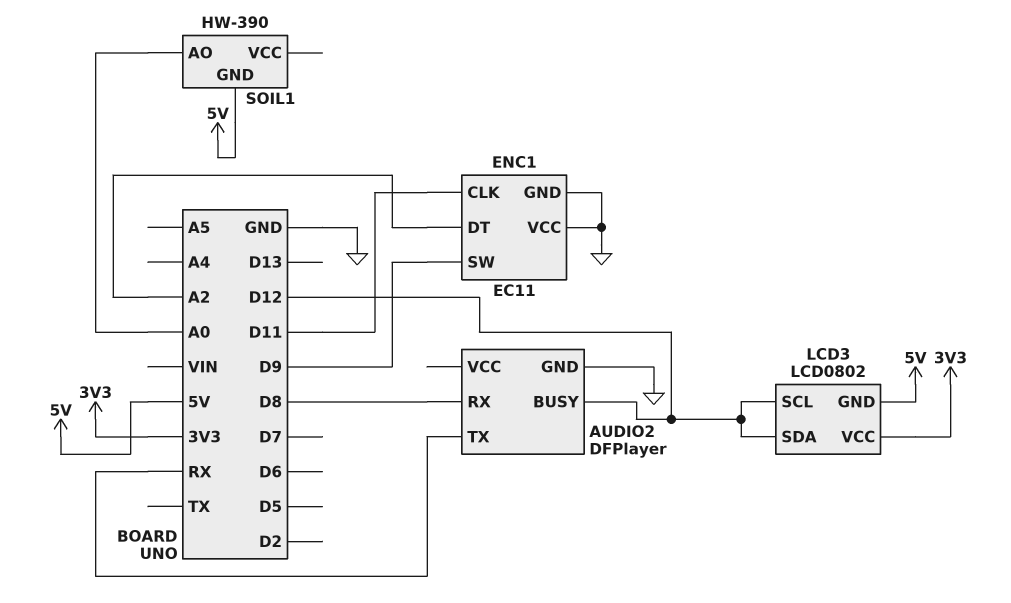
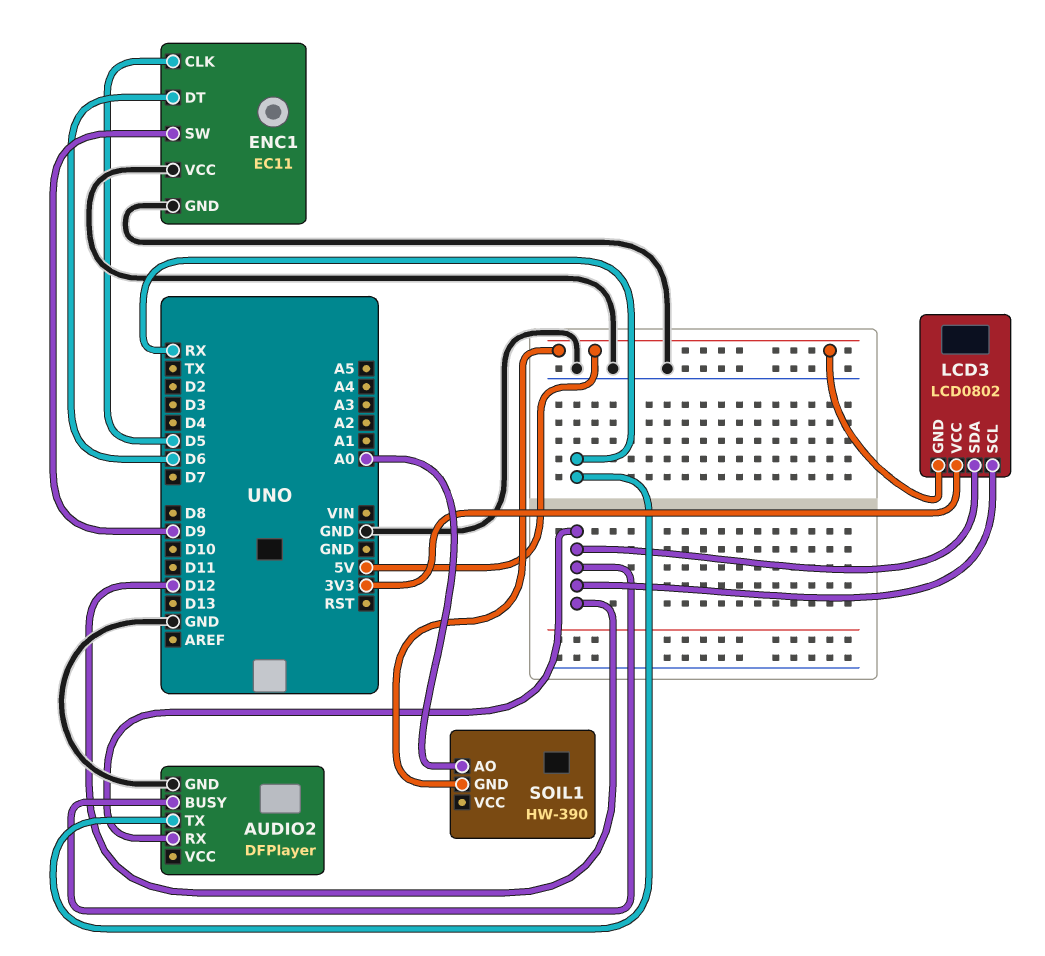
AUDIO2 pin RX: D8 -> D12
ENC1 pin CLK: D11 -> D5
ENC1 pin DT: A2 -> D6

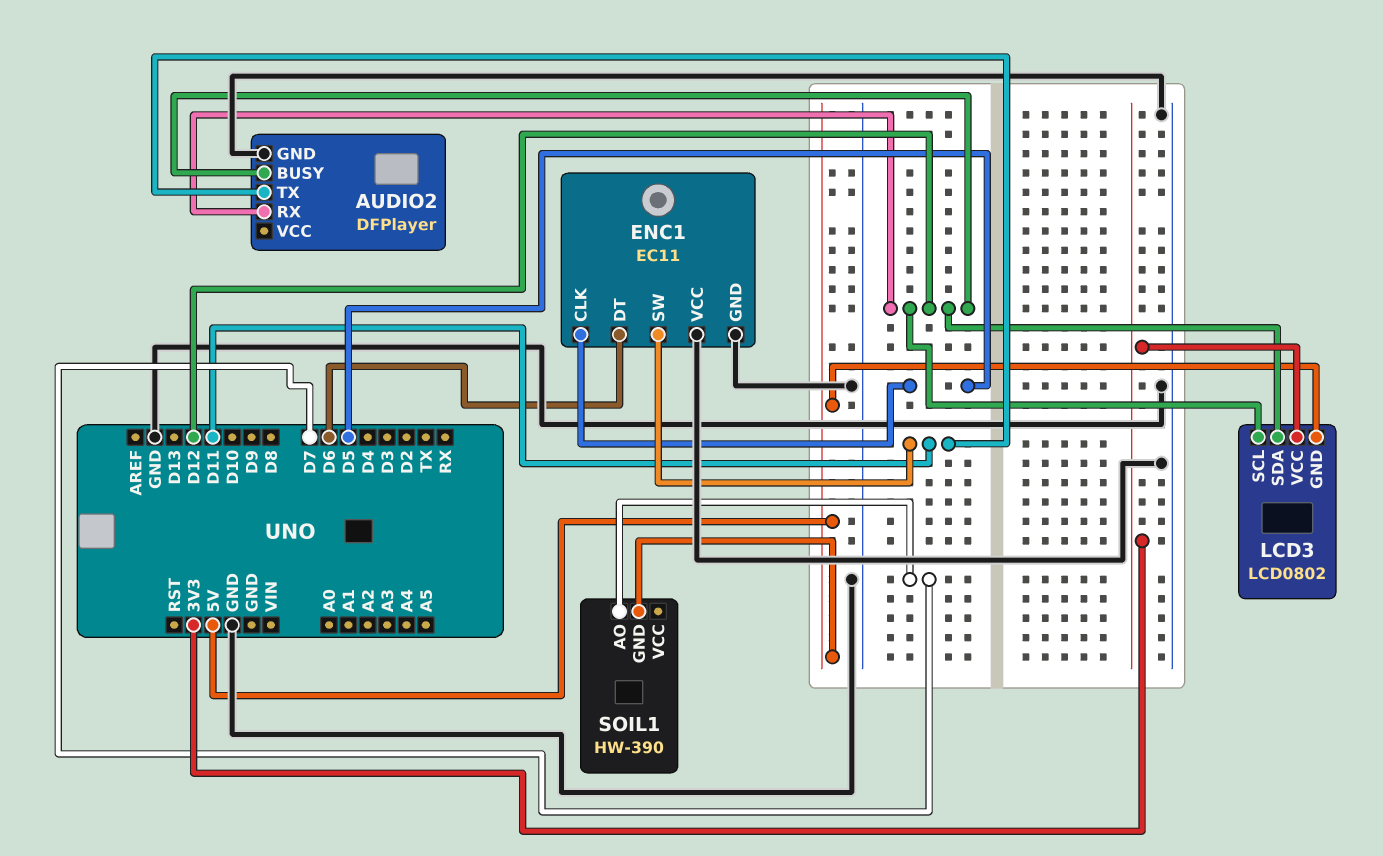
AUDIO2 pin TX: RX -> D11
ENC1 pin SW: D9 -> D11
SOIL1 pin AO: A0 -> D7

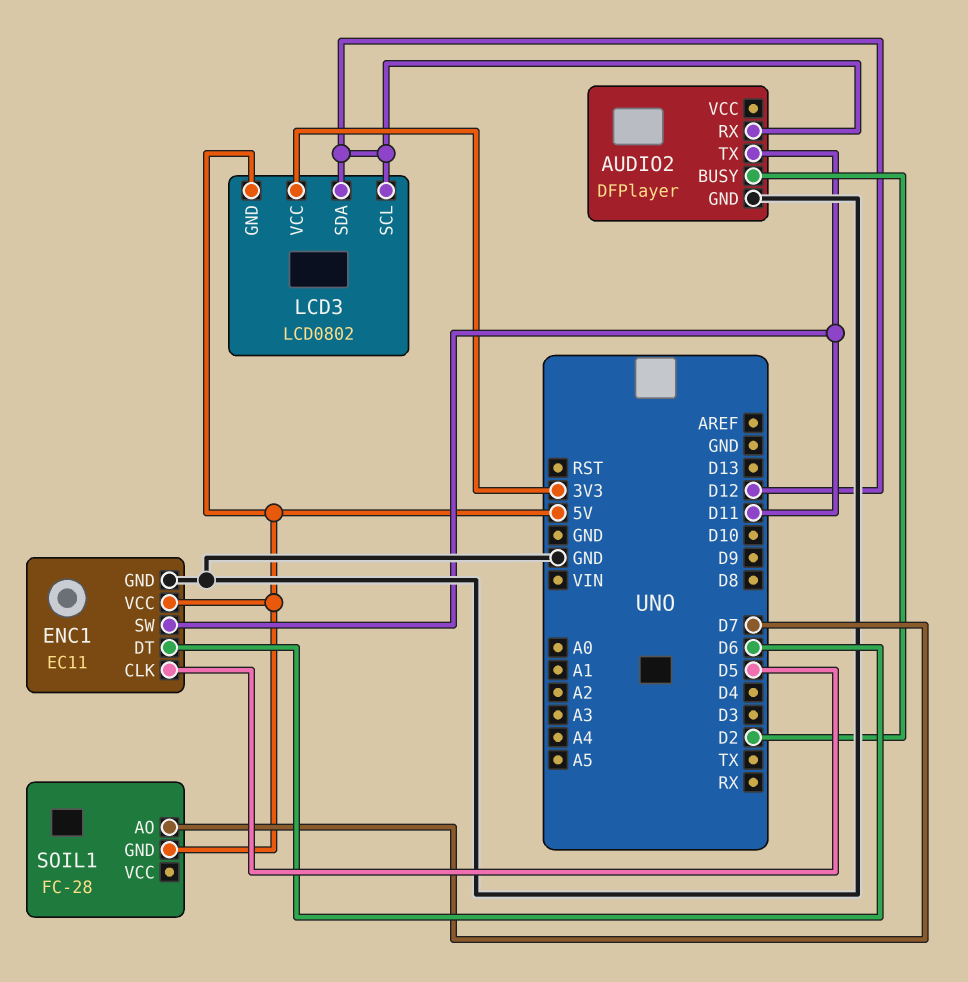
AUDIO2 pin BUSY: D12 -> D2
ENC1 pin VCC: GND -> 5V
SOIL1: HW-390 -> FC-28

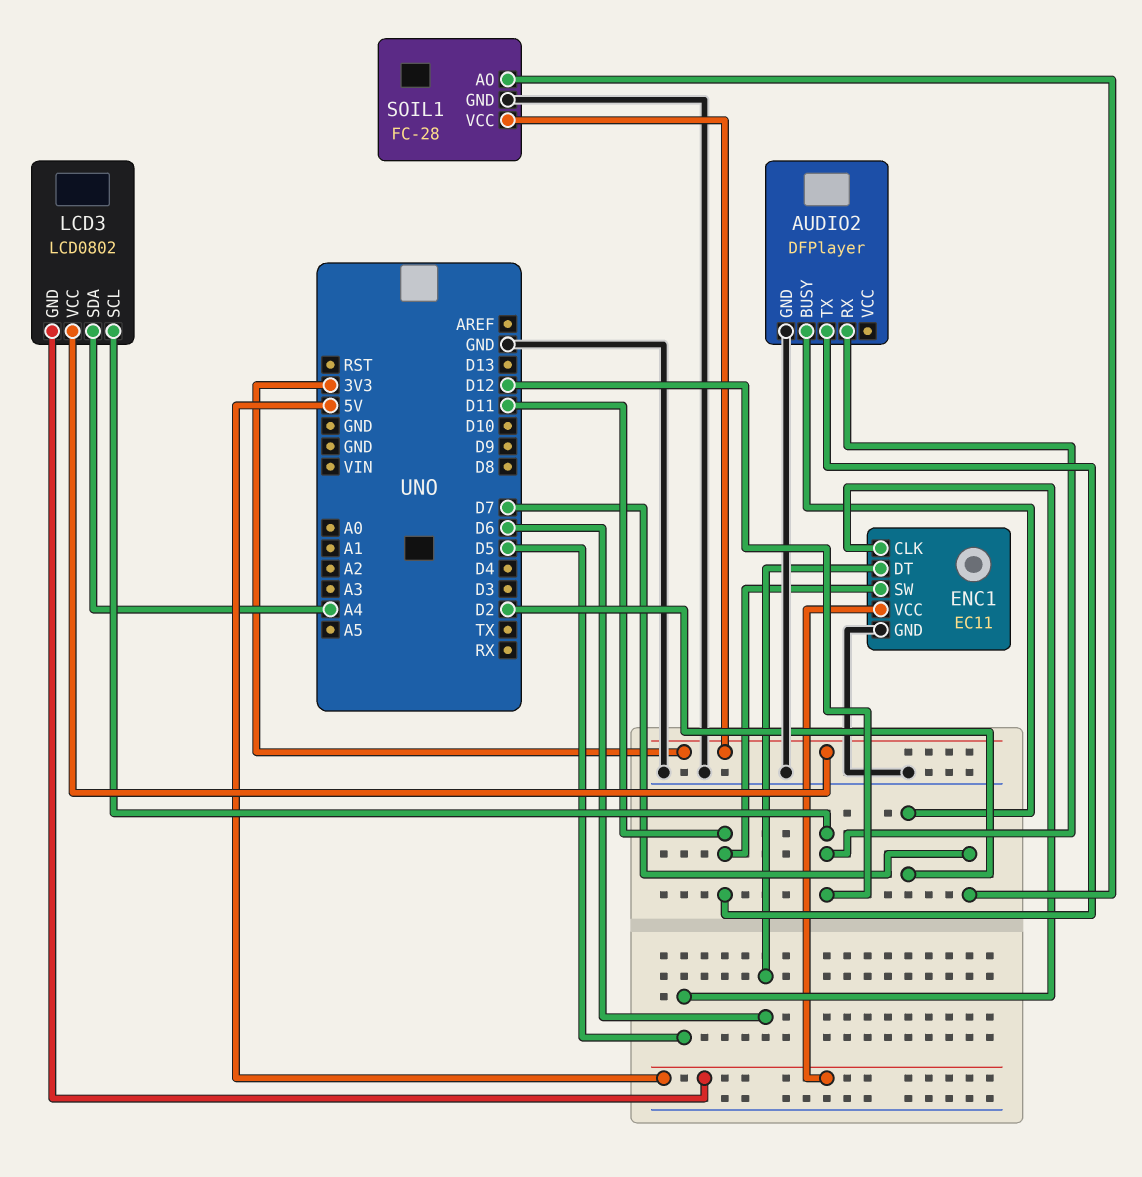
LCD3 pin SDA: D12 -> A4
SOIL1 pin GND: 5V -> GND
SOIL1 pin VCC: none -> 3V3

